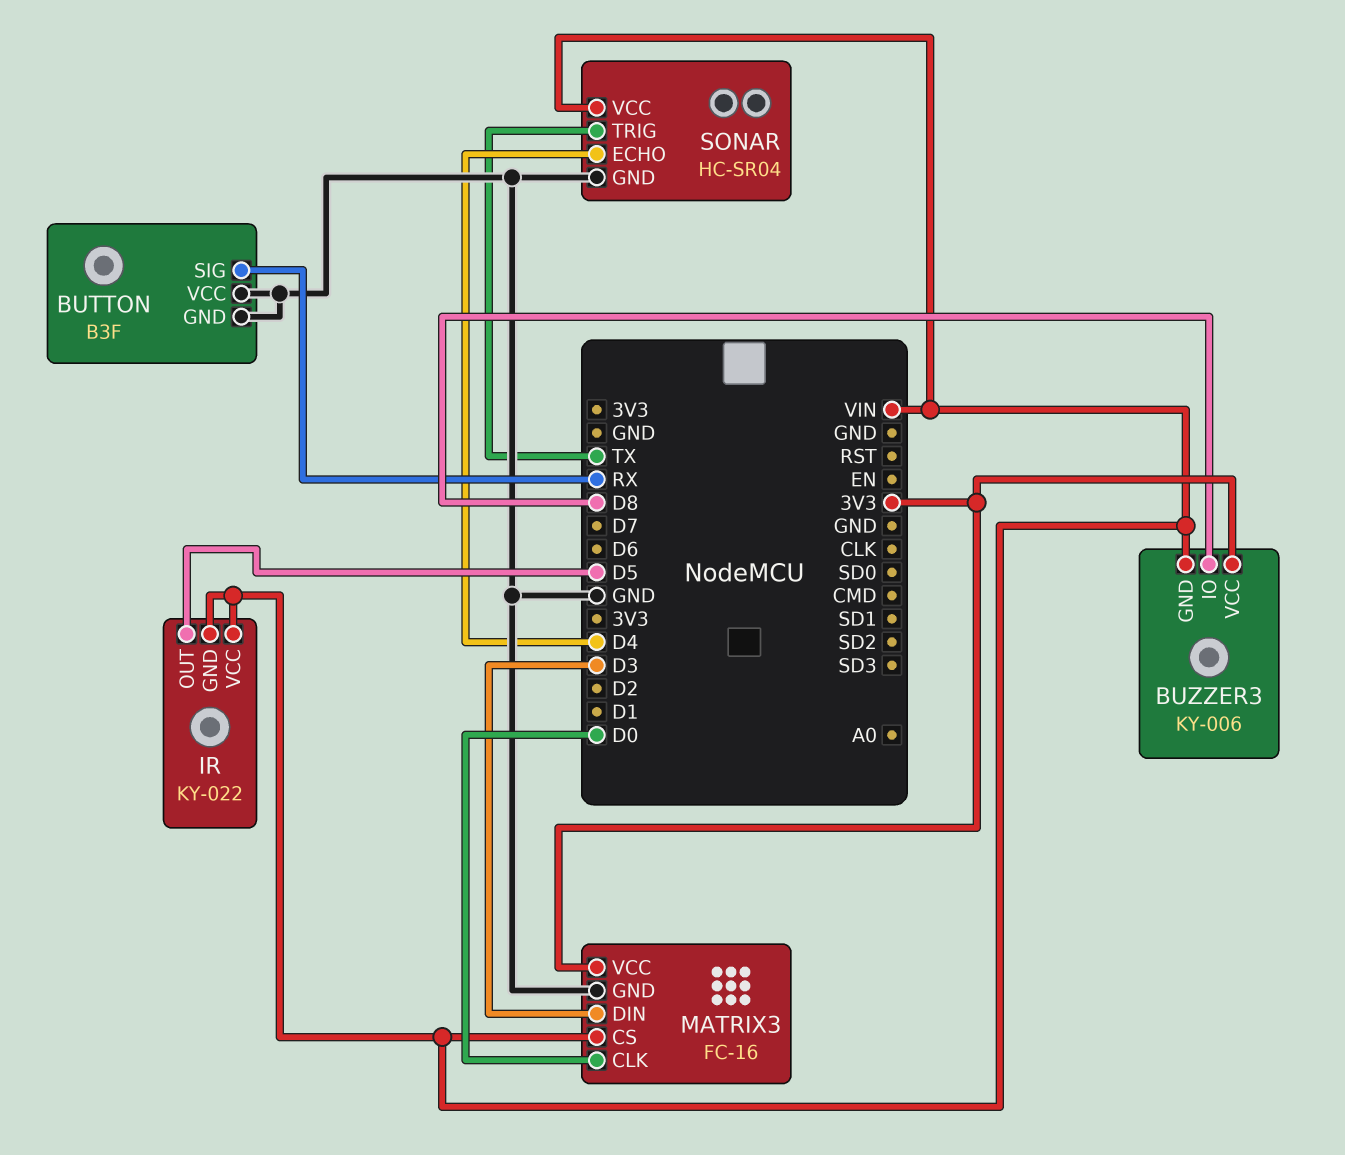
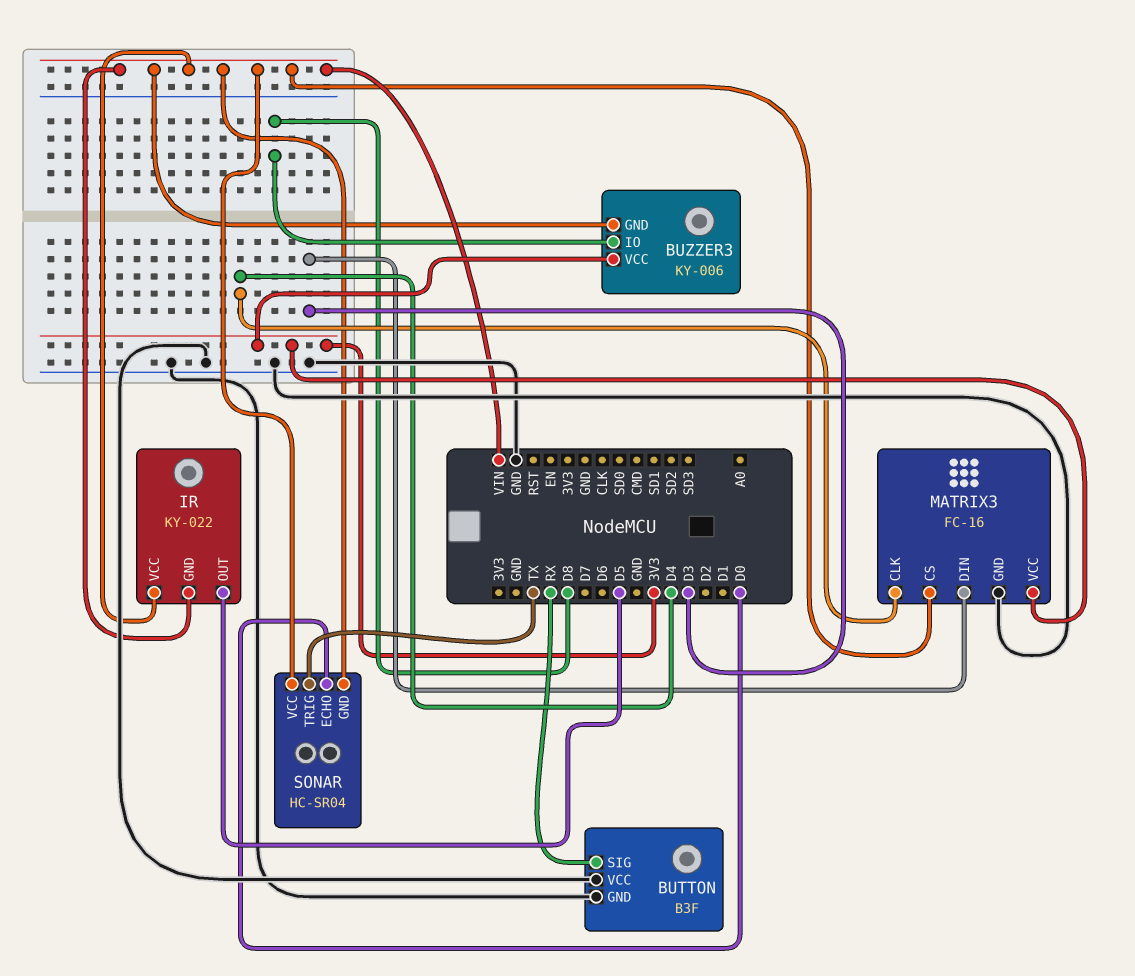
MATRIX3 pin CLK: D0 -> D4
SONAR pin ECHO: D4 -> D0
SONAR pin GND: GND -> VIN

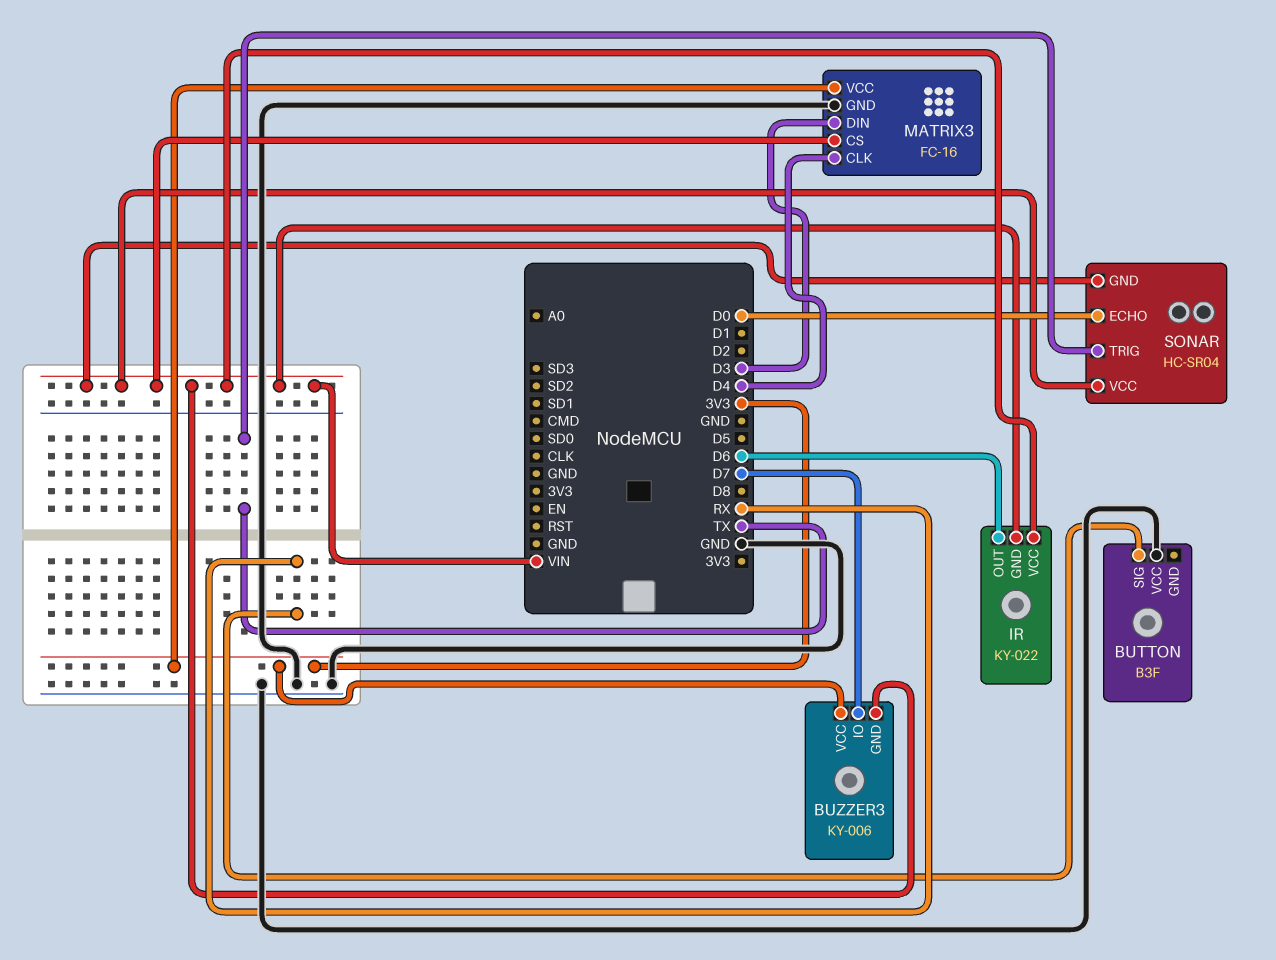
BUTTON pin GND: GND -> none
BUZZER3 pin IO: D8 -> D7
IR pin OUT: D5 -> D6

